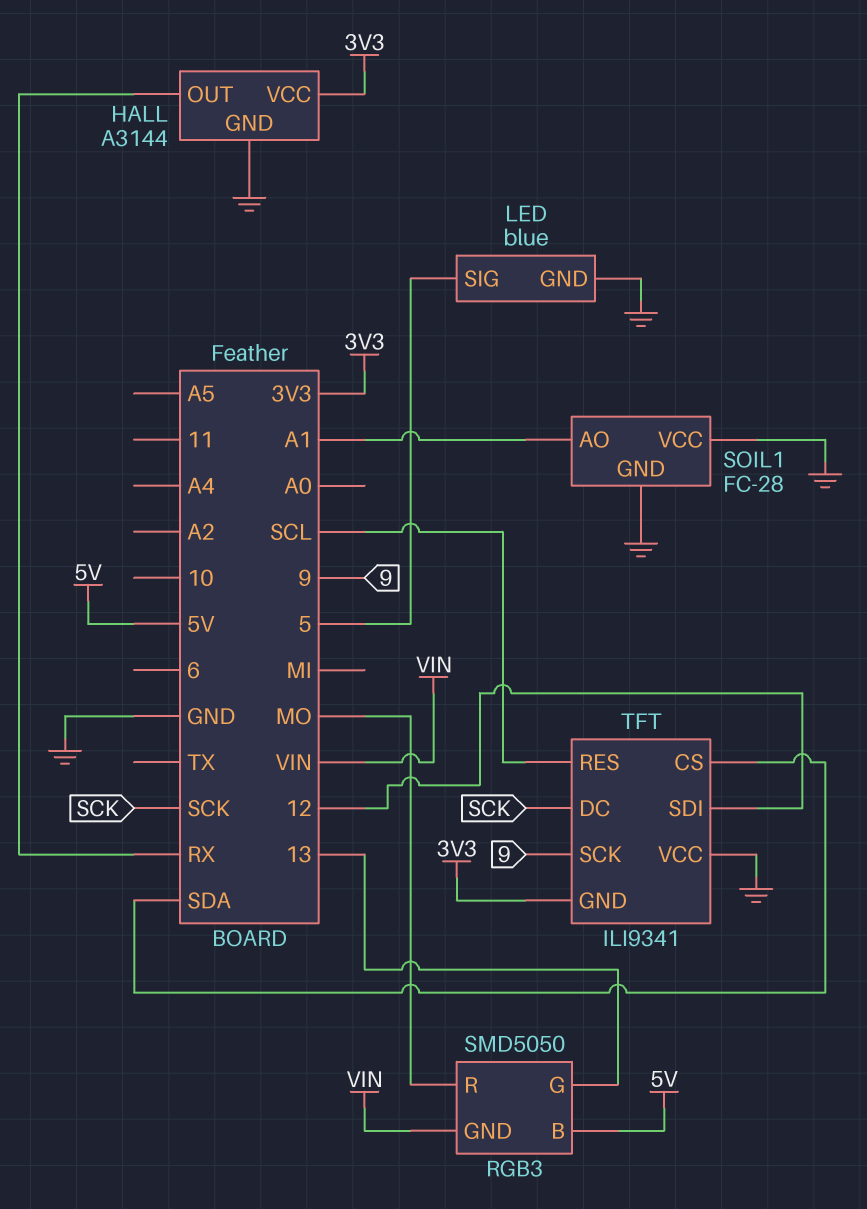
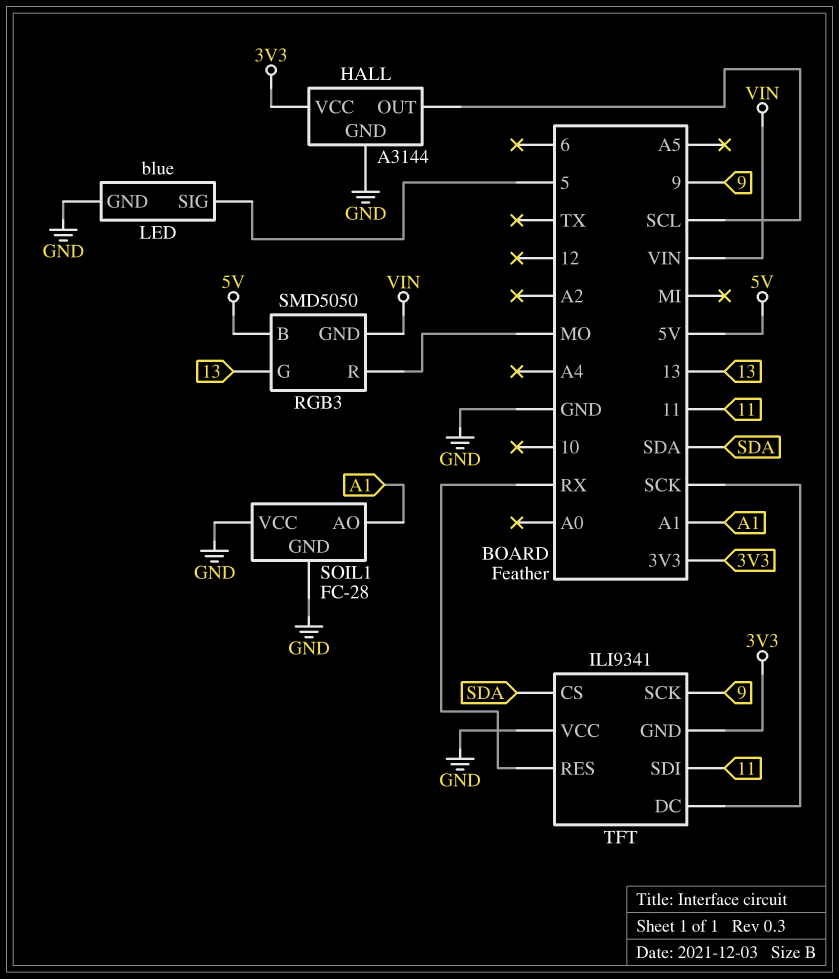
HALL pin OUT: RX -> SCL
TFT pin RES: SCL -> RX
TFT pin SDI: 12 -> 11

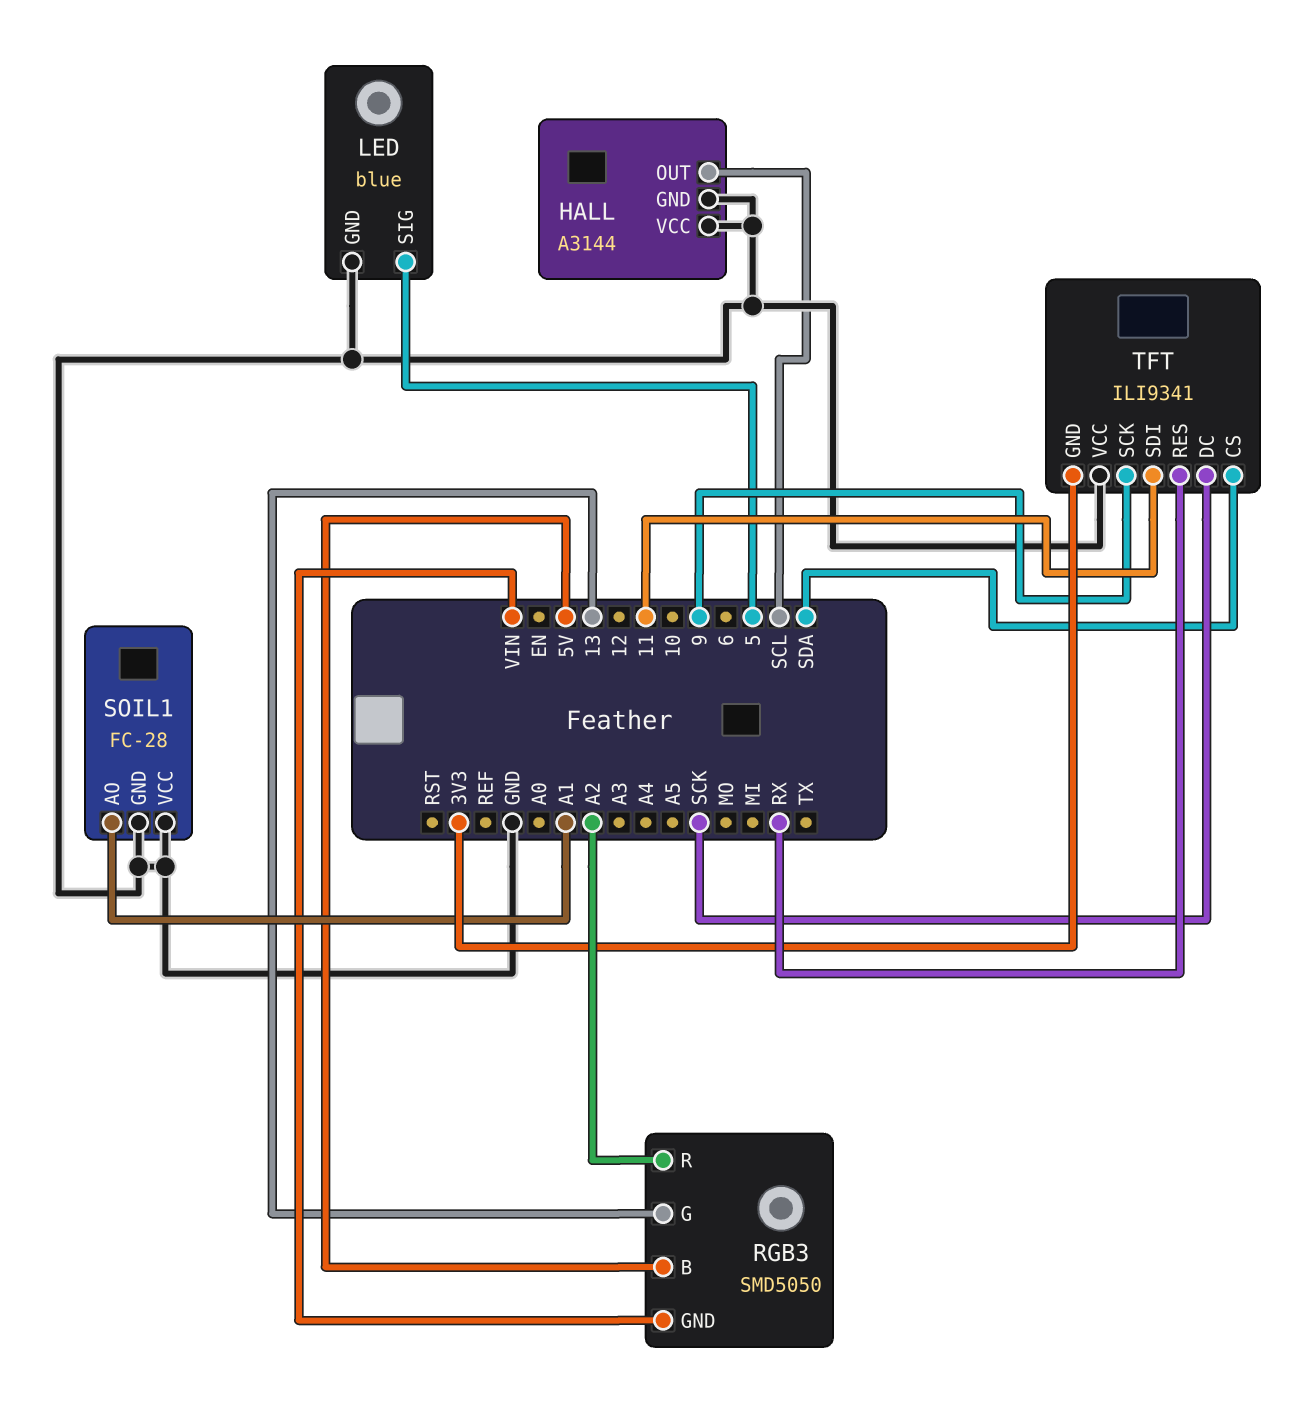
HALL pin VCC: 3V3 -> GND
RGB3 pin R: MO -> A2

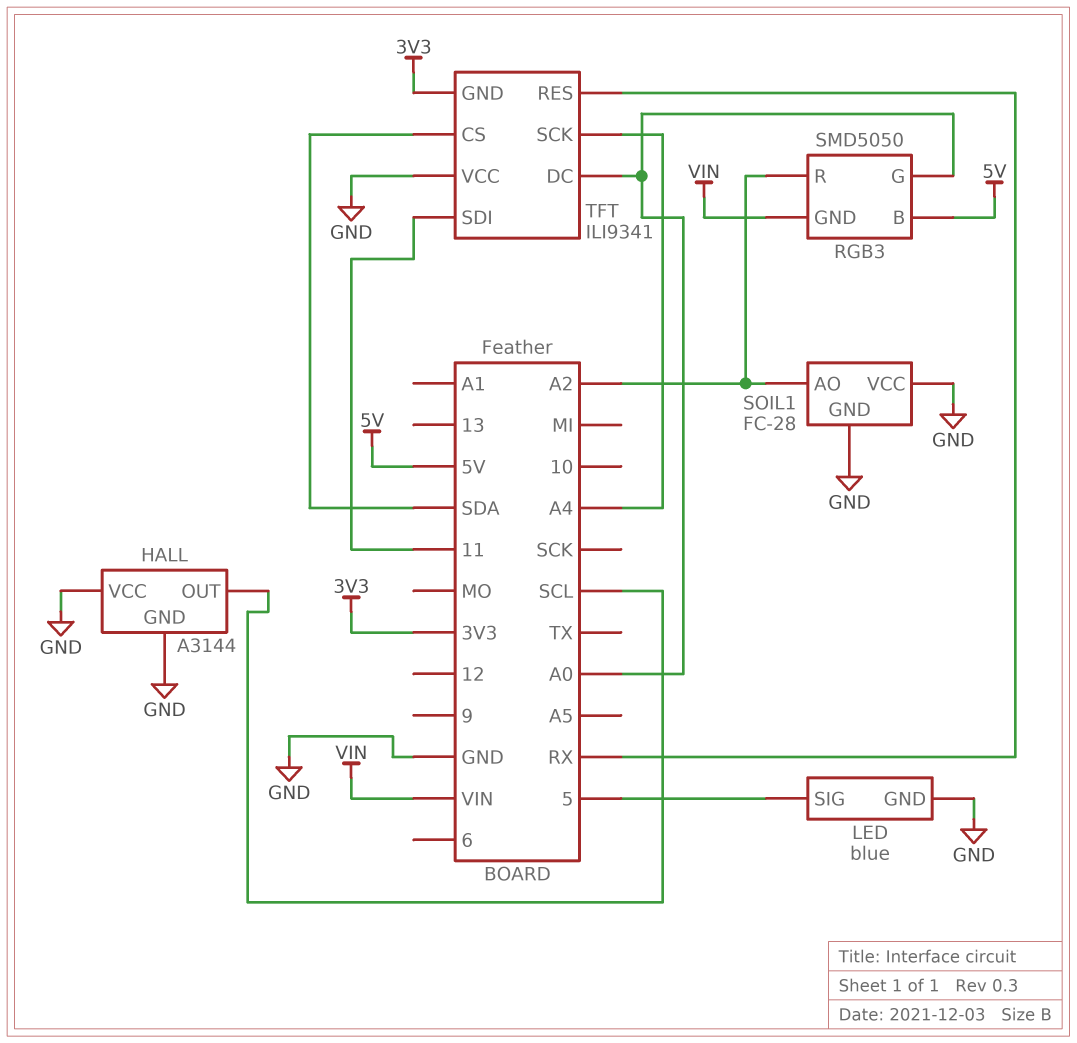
RGB3 pin G: 13 -> A0
SOIL1 pin AO: A1 -> A2
TFT pin DC: SCK -> A0
TFT pin SCK: 9 -> A4

